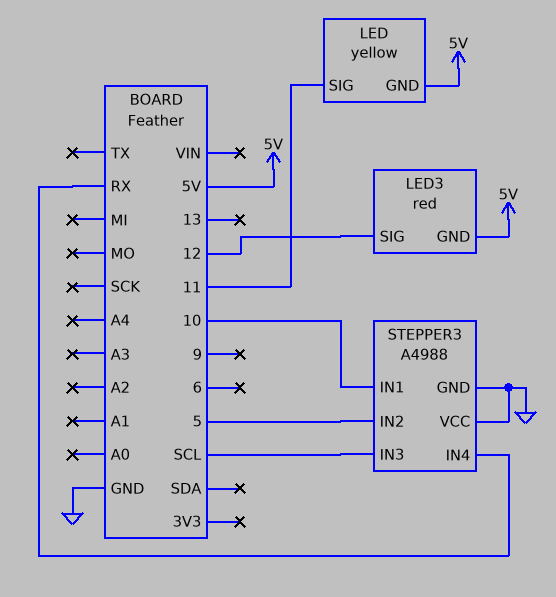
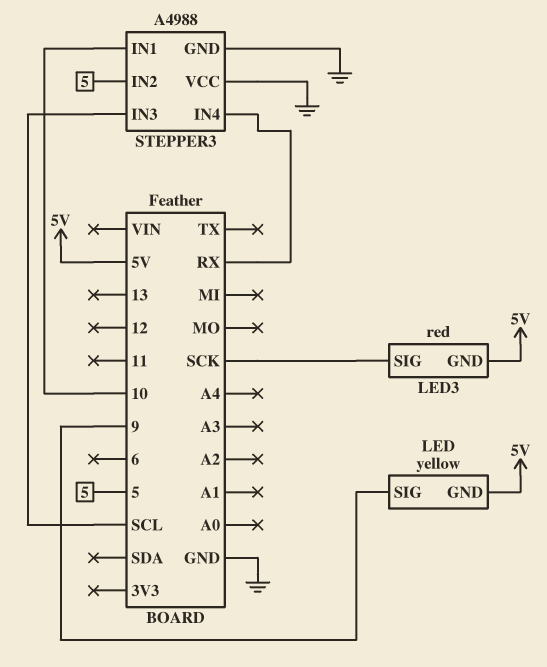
LED pin SIG: 11 -> 9
LED3 pin SIG: 12 -> SCK

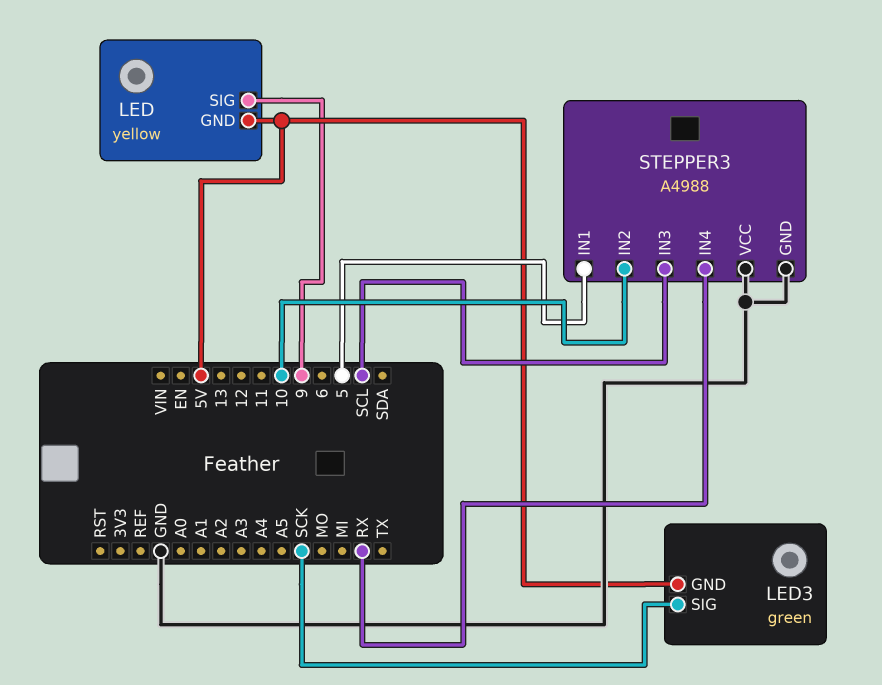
LED3: red -> green
STEPPER3 pin IN1: 10 -> 5
STEPPER3 pin IN2: 5 -> 10

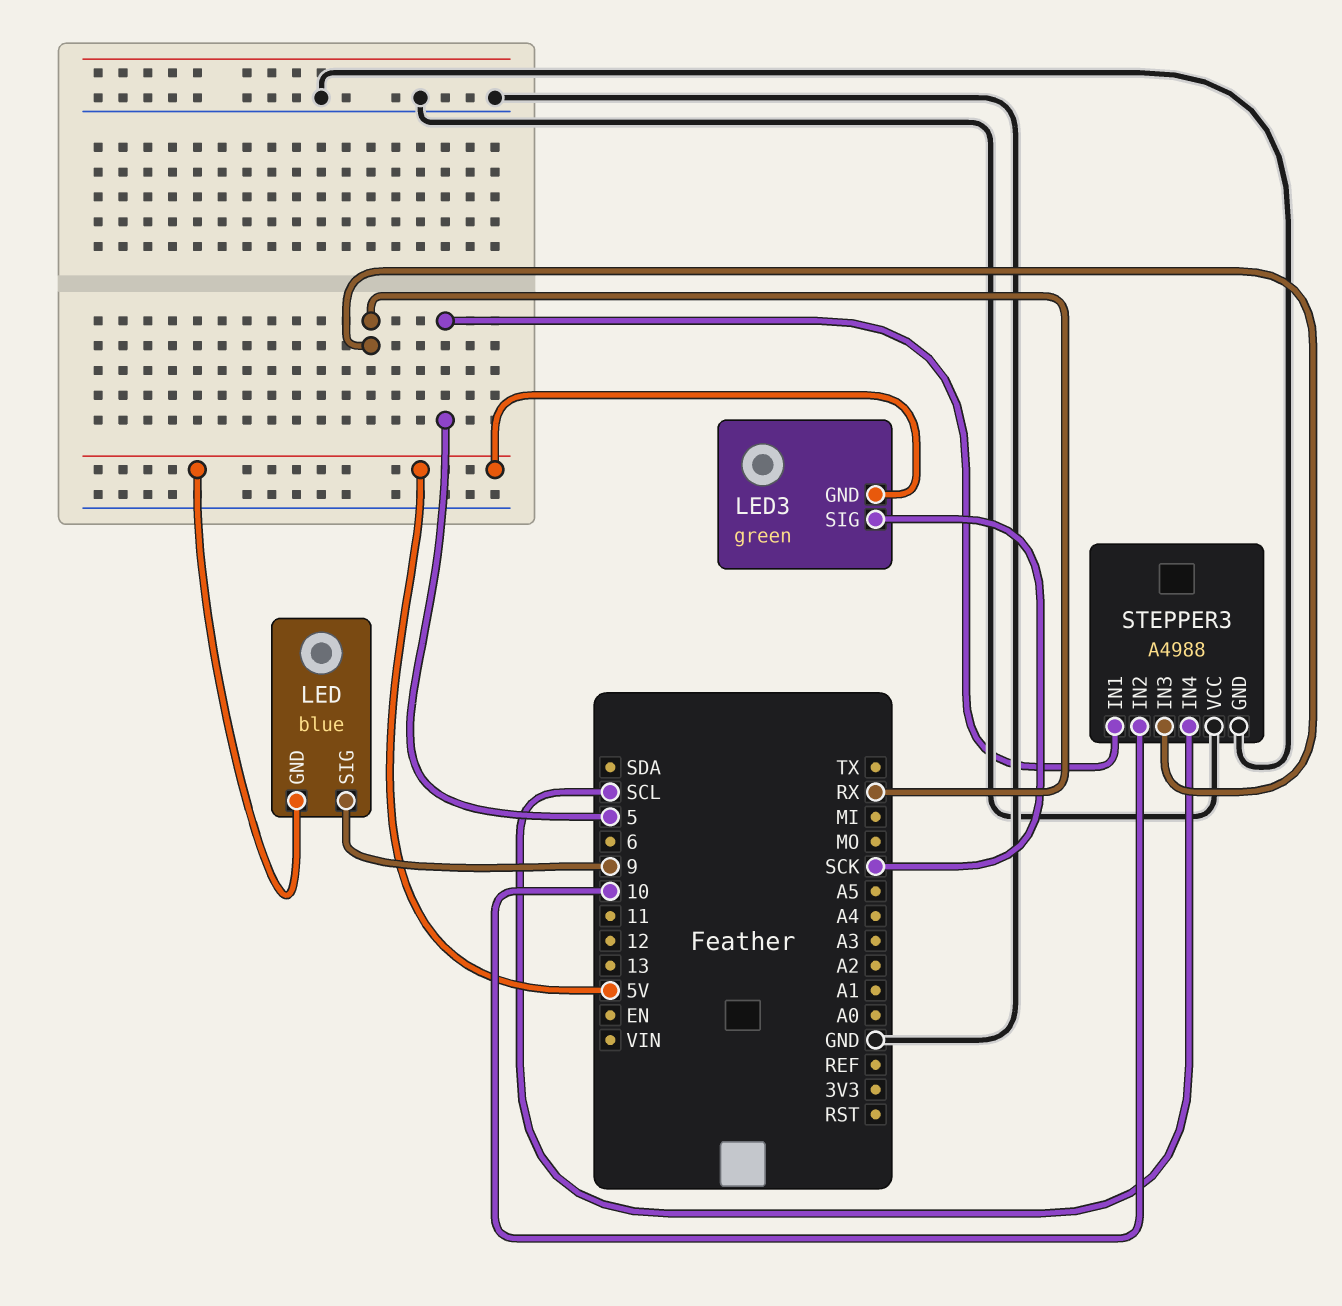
LED: yellow -> blue
STEPPER3 pin IN3: SCL -> RX
STEPPER3 pin IN4: RX -> SCL

